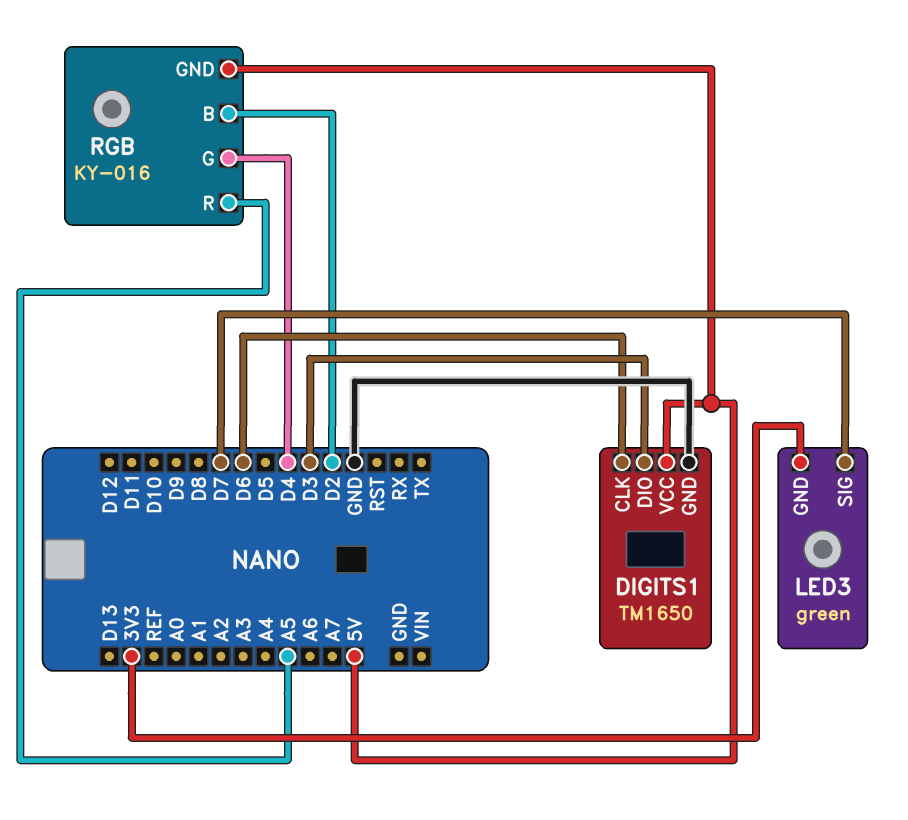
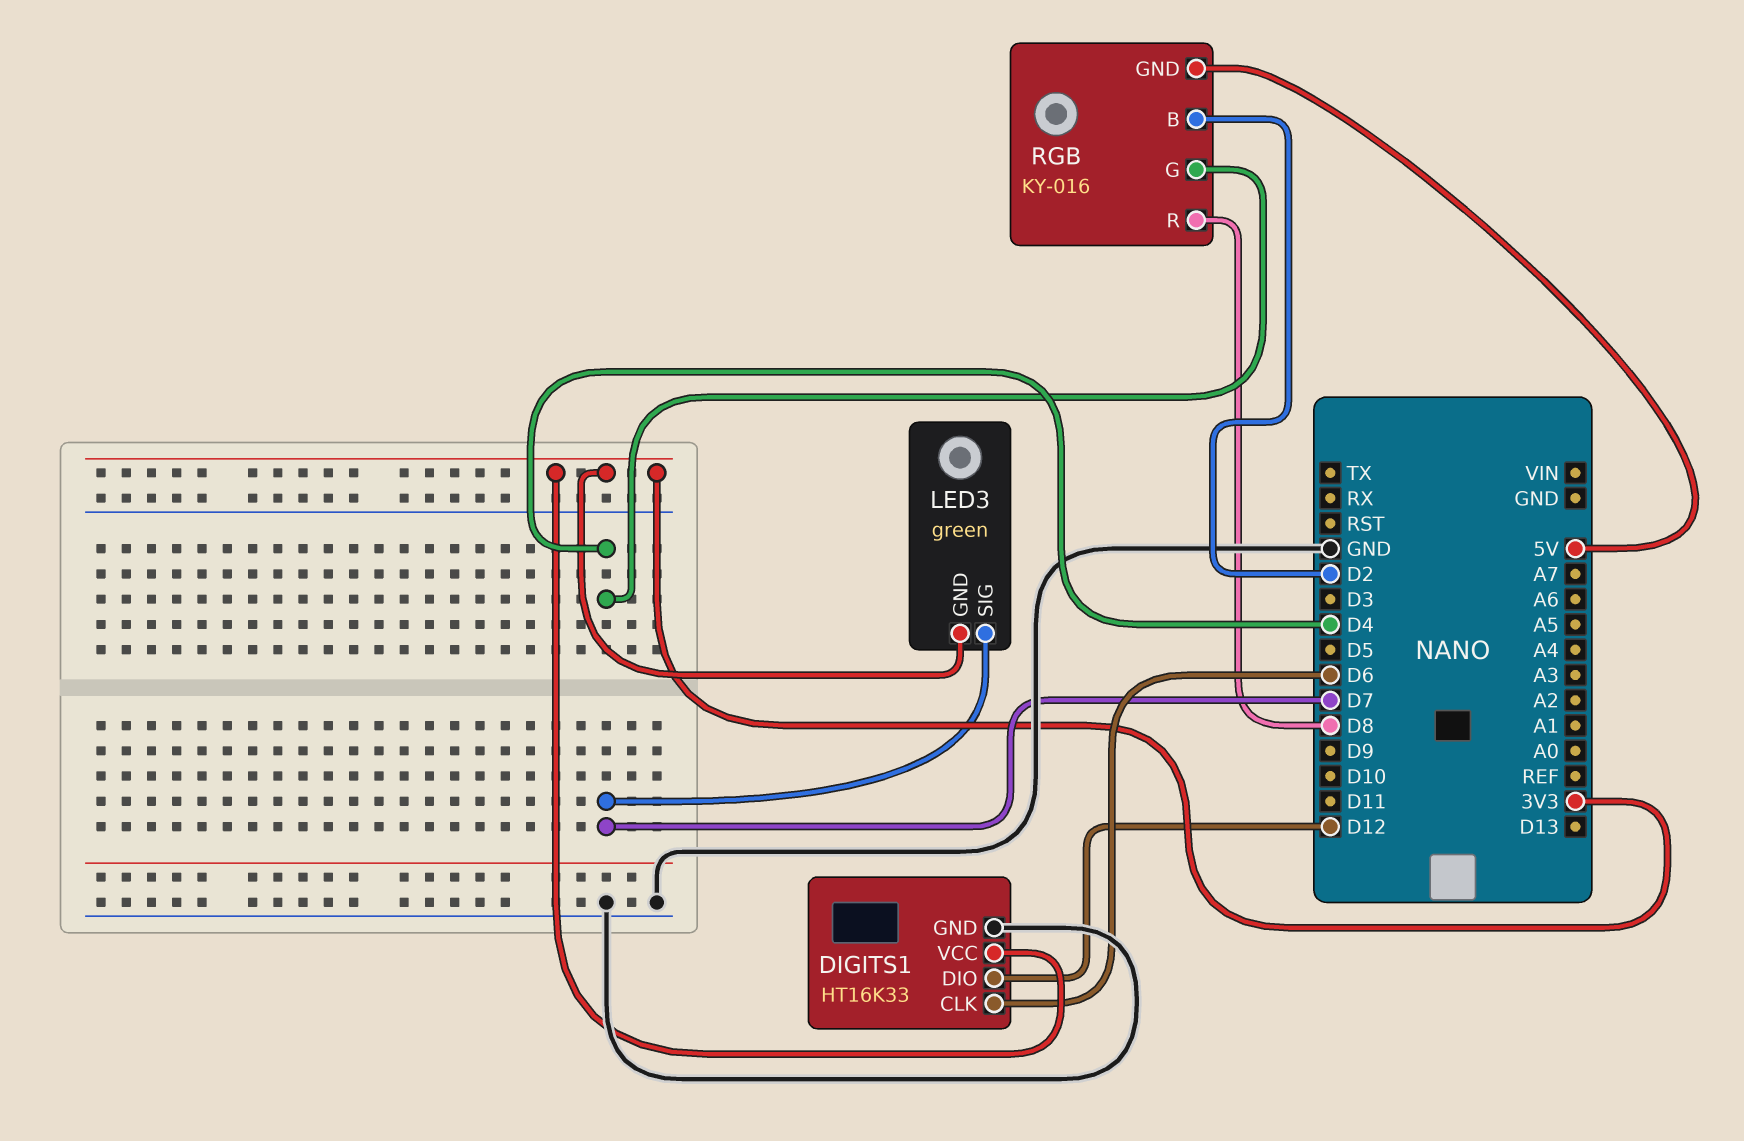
DIGITS1: TM1650 -> HT16K33
DIGITS1 pin DIO: D3 -> D12
DIGITS1 pin VCC: 5V -> 3V3
RGB pin R: A5 -> D8

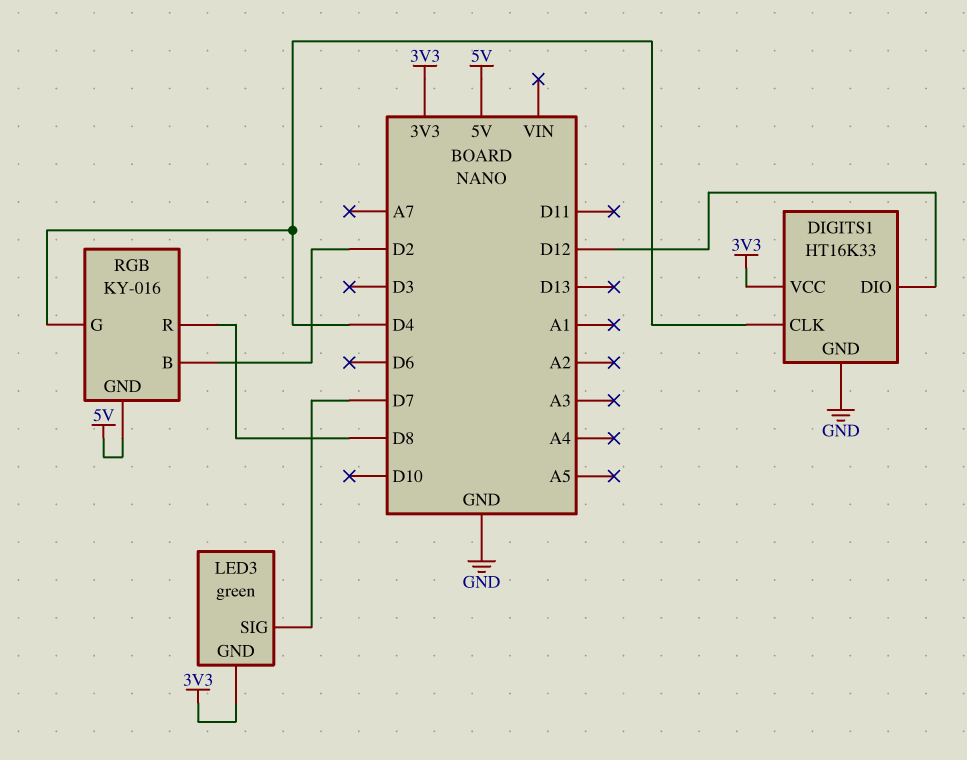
DIGITS1 pin CLK: D6 -> D4

